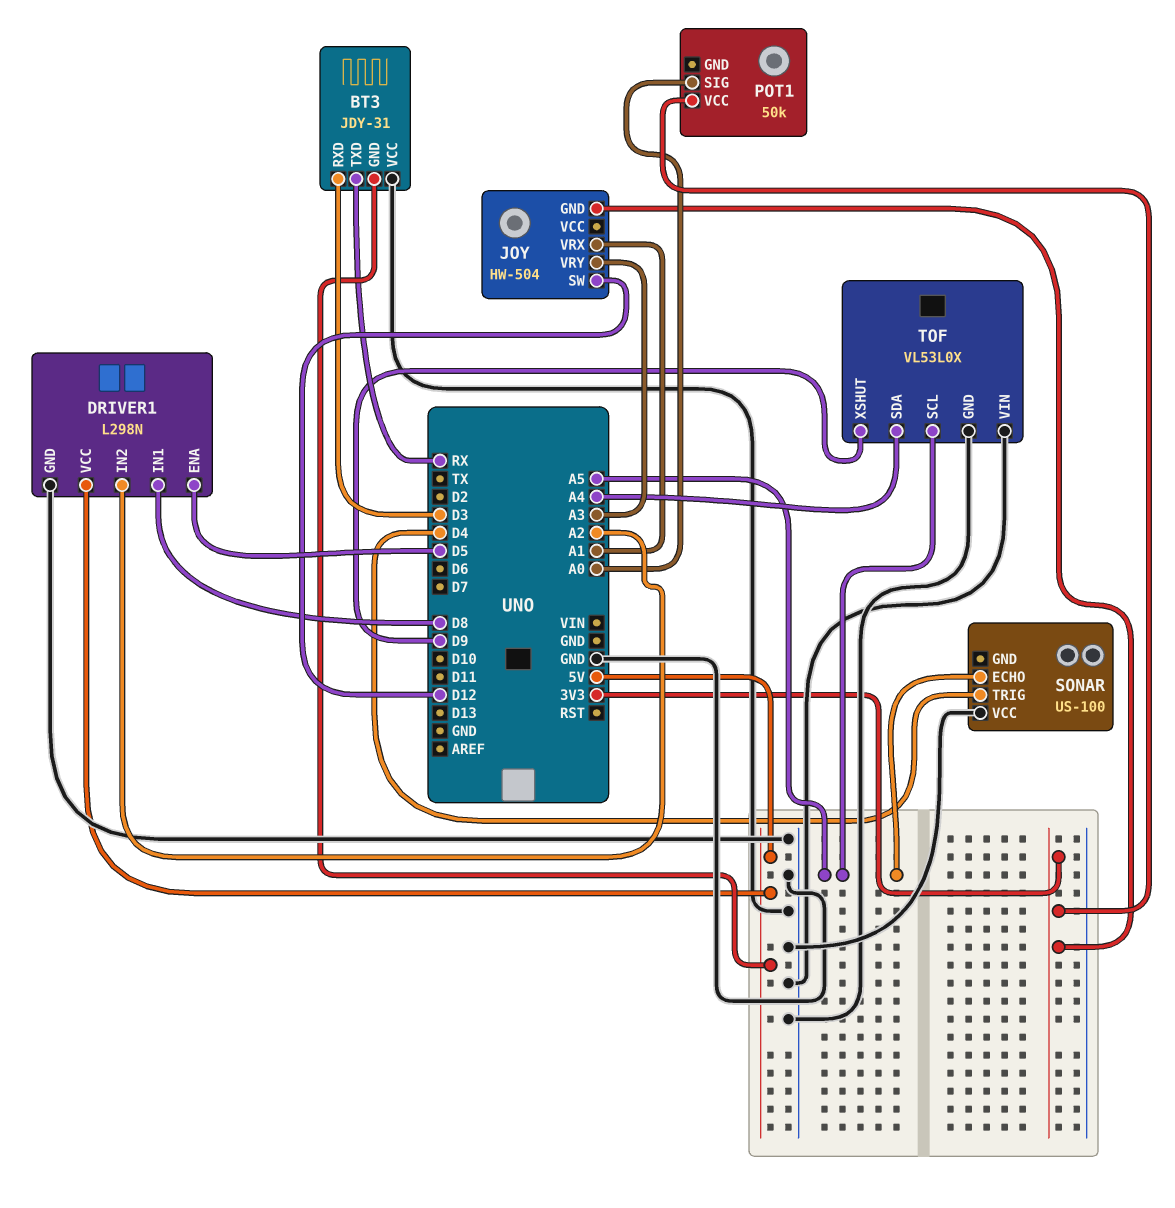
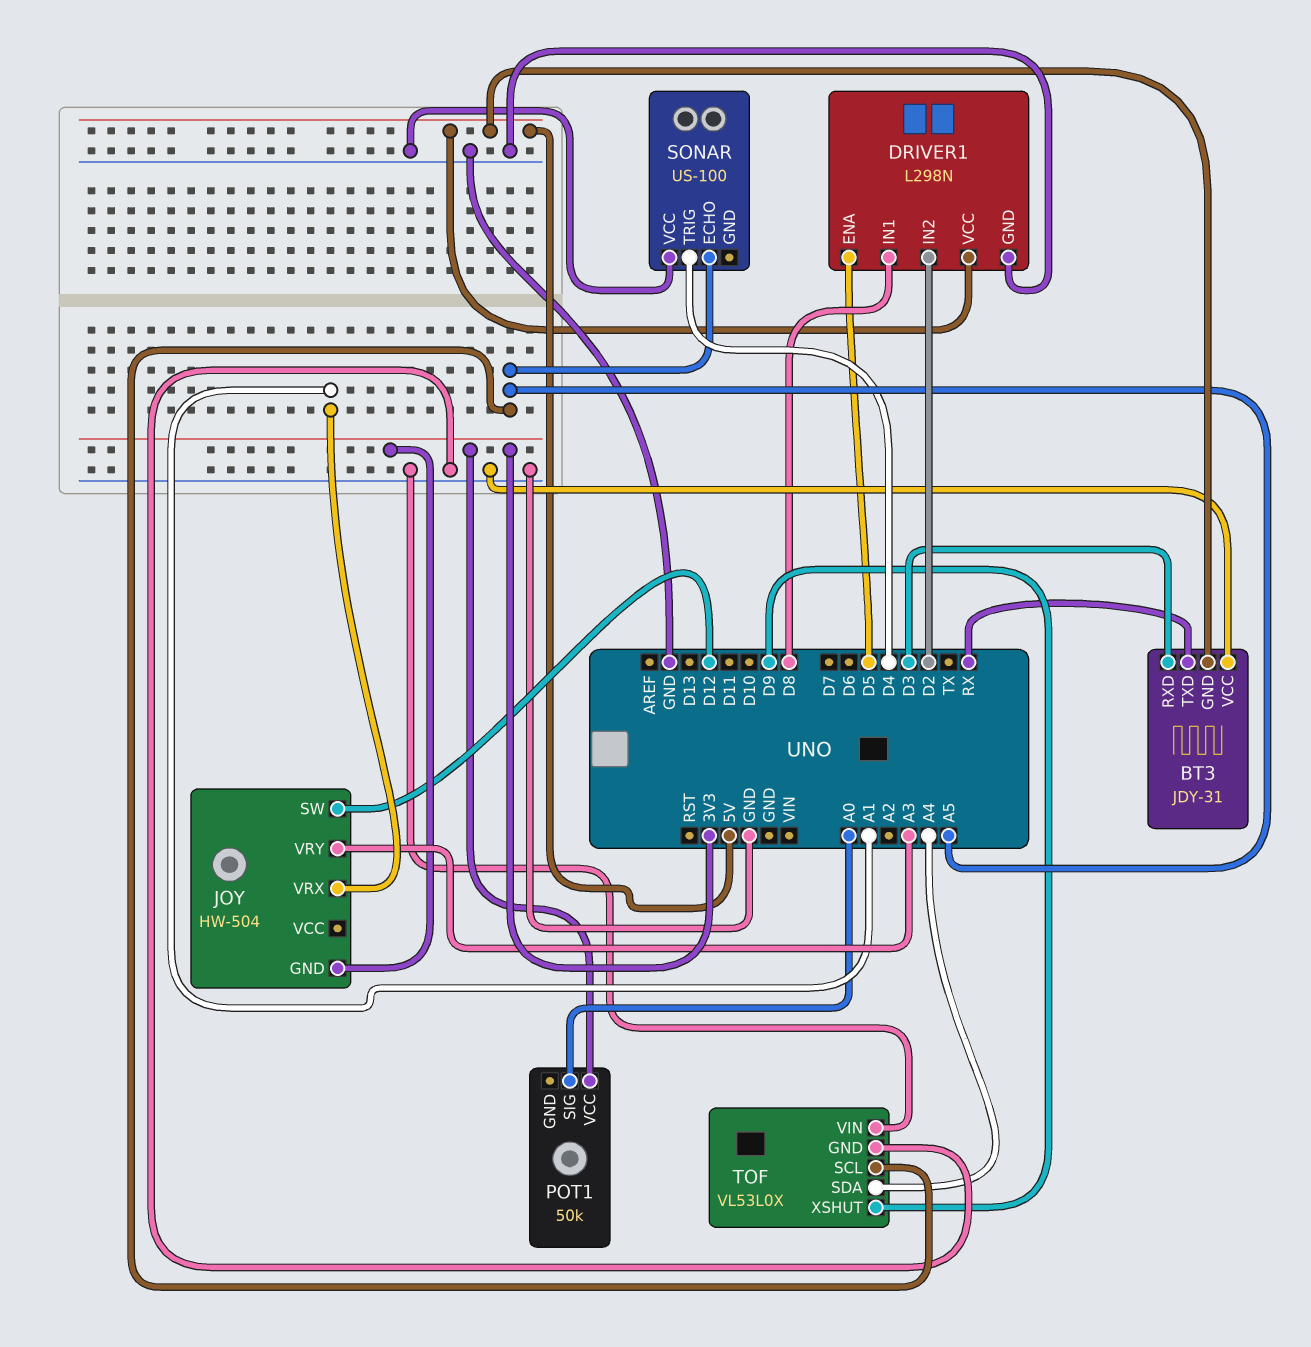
DRIVER1 pin IN2: A2 -> D2

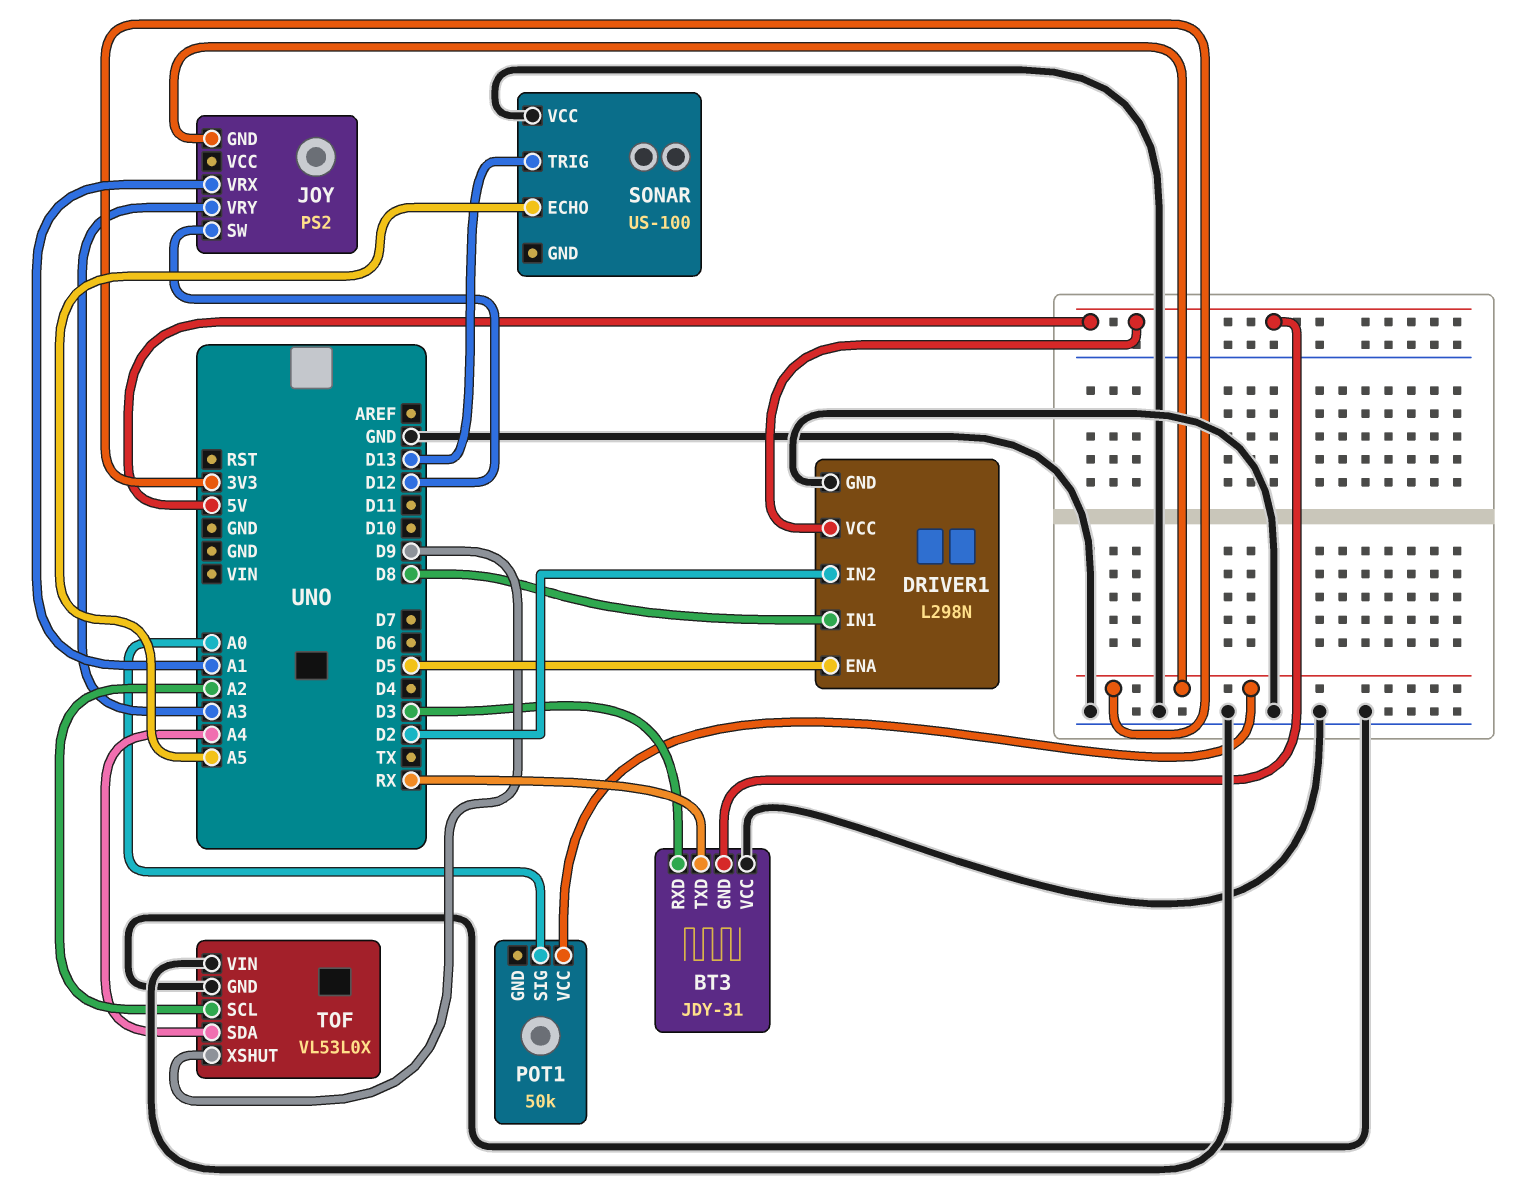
JOY: HW-504 -> PS2
SONAR pin TRIG: D4 -> D13
TOF pin SCL: A5 -> A2

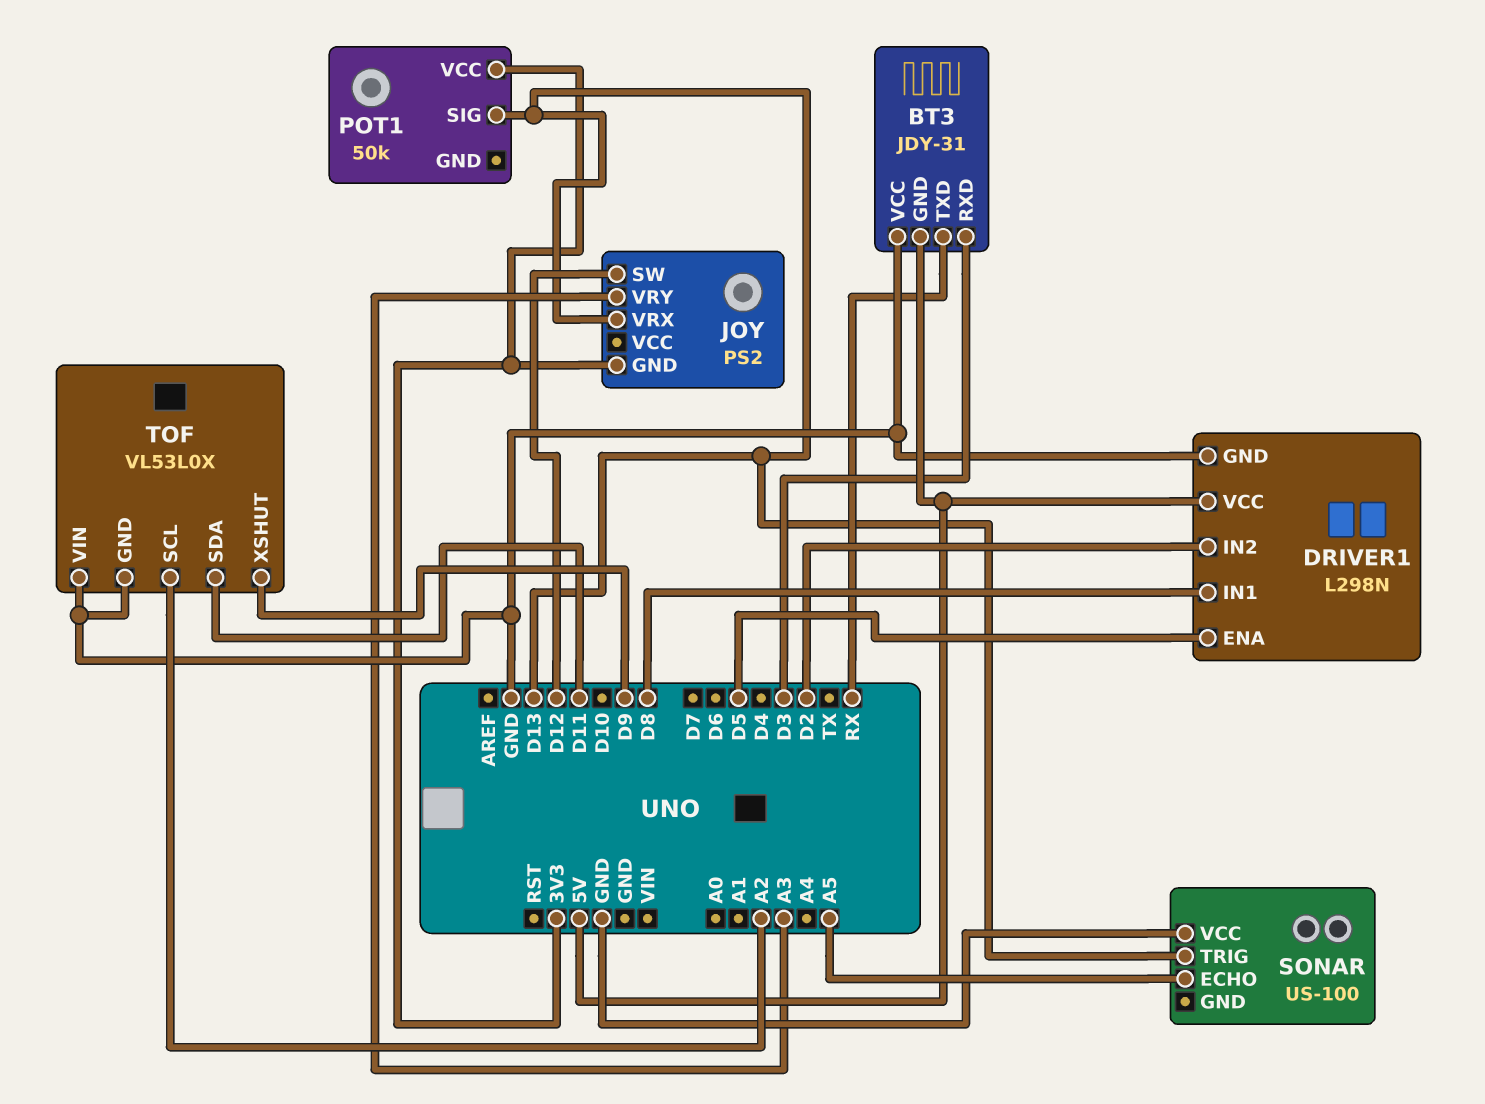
JOY pin VRX: A1 -> D13
POT1 pin SIG: A0 -> D13
TOF pin SDA: A4 -> D11

